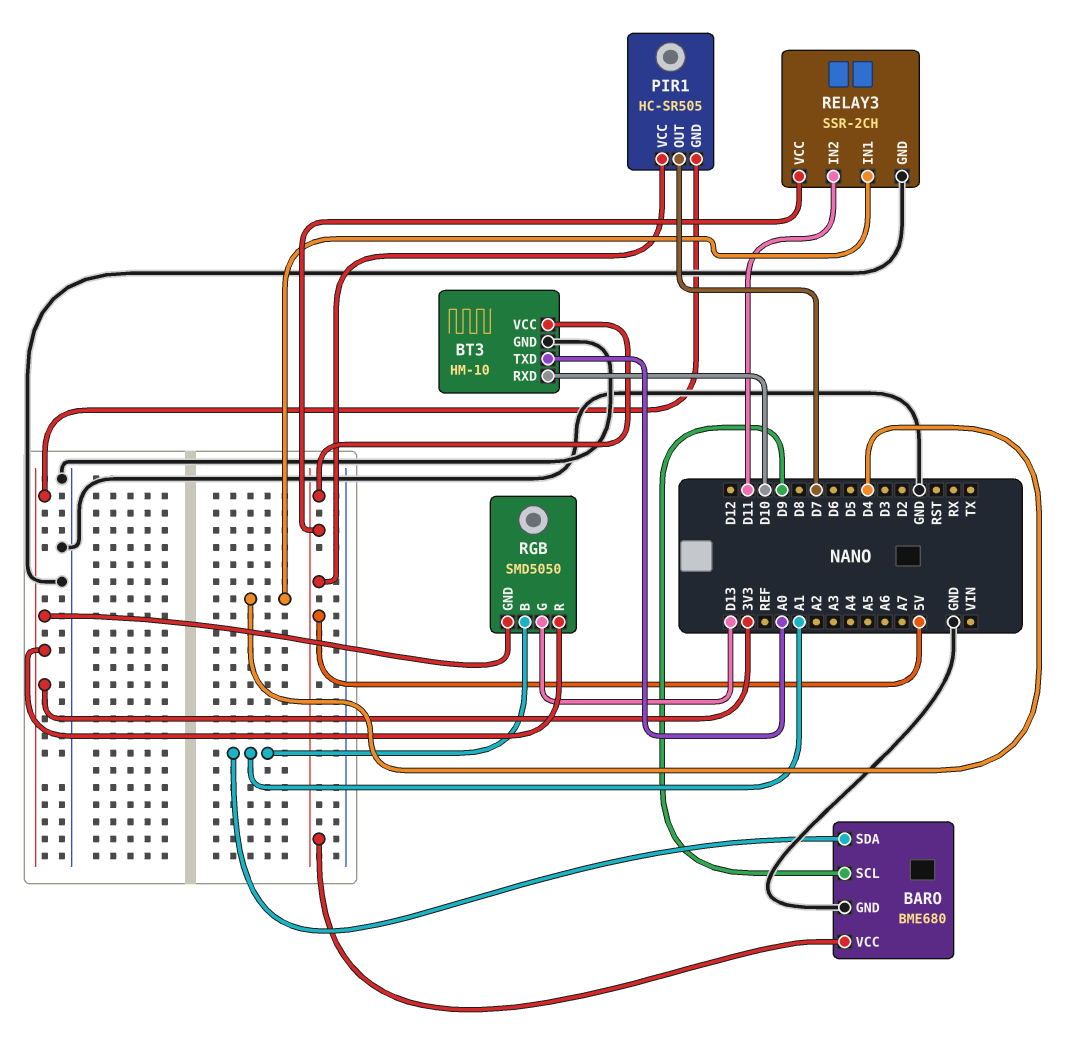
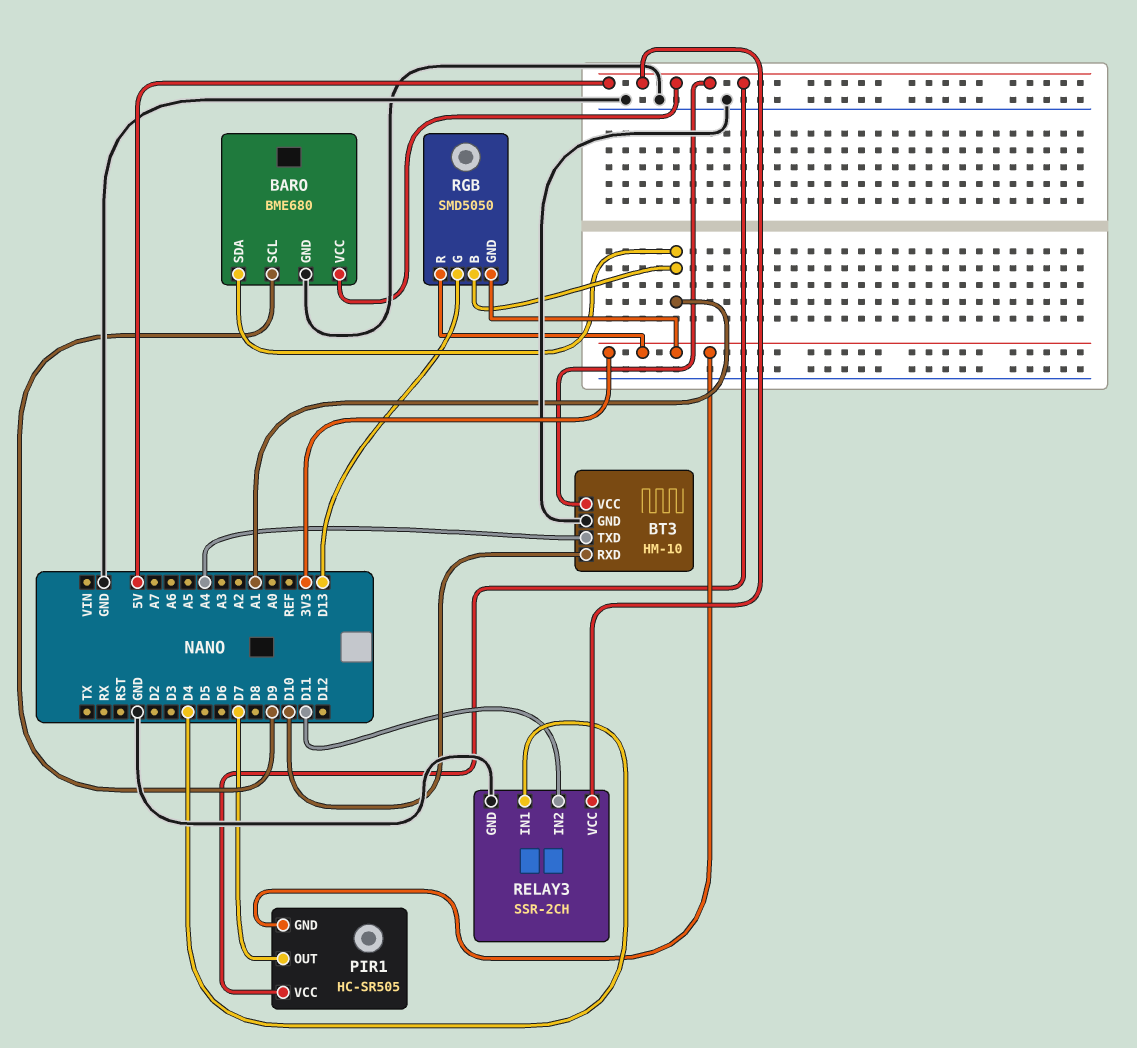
BT3 pin TXD: A0 -> A4

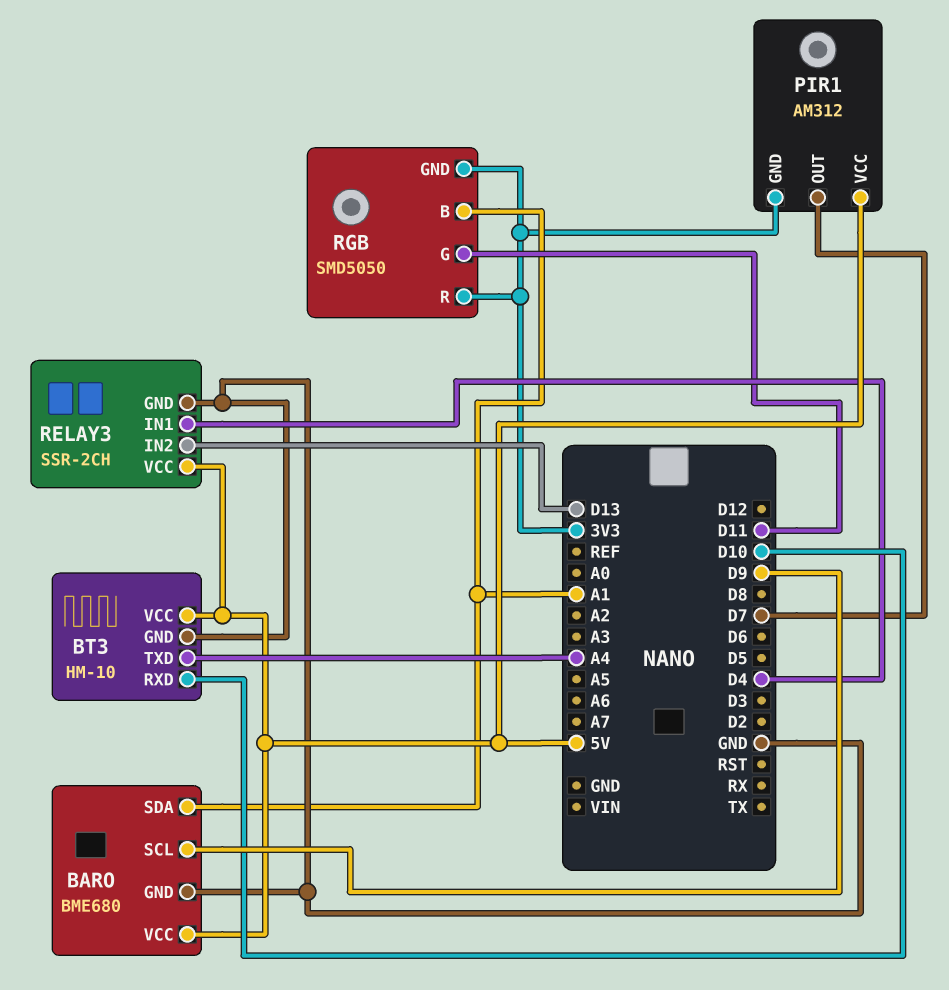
PIR1: HC-SR505 -> AM312
RELAY3 pin IN2: D11 -> D13
RGB pin G: D13 -> D11

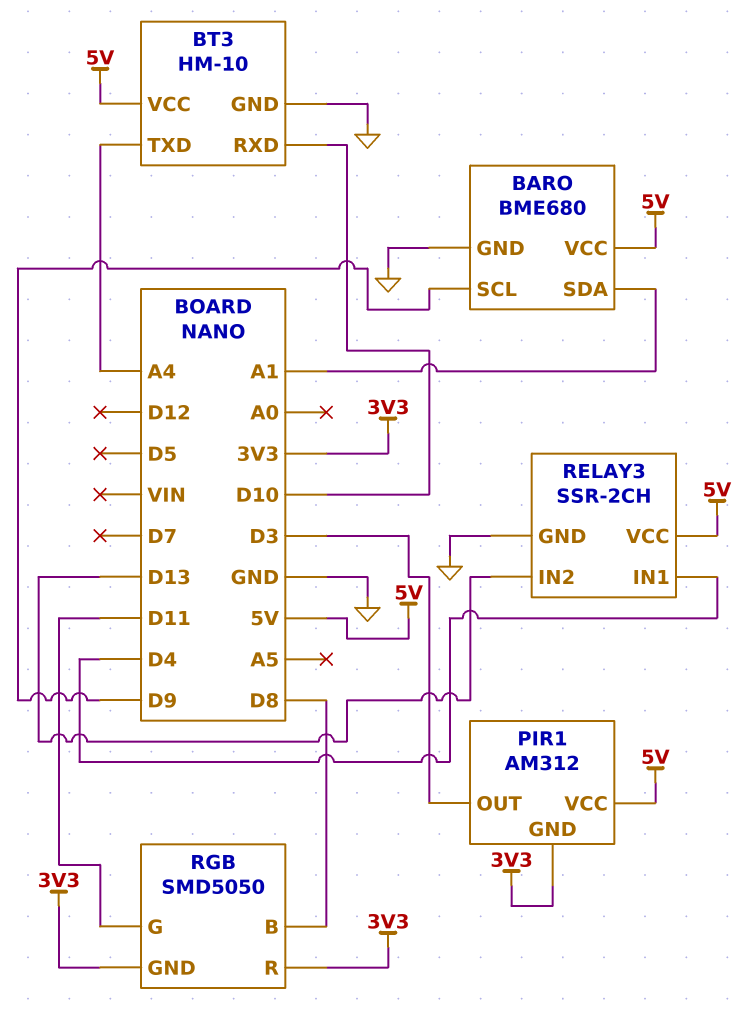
PIR1 pin OUT: D7 -> D3
RGB pin B: A1 -> D8

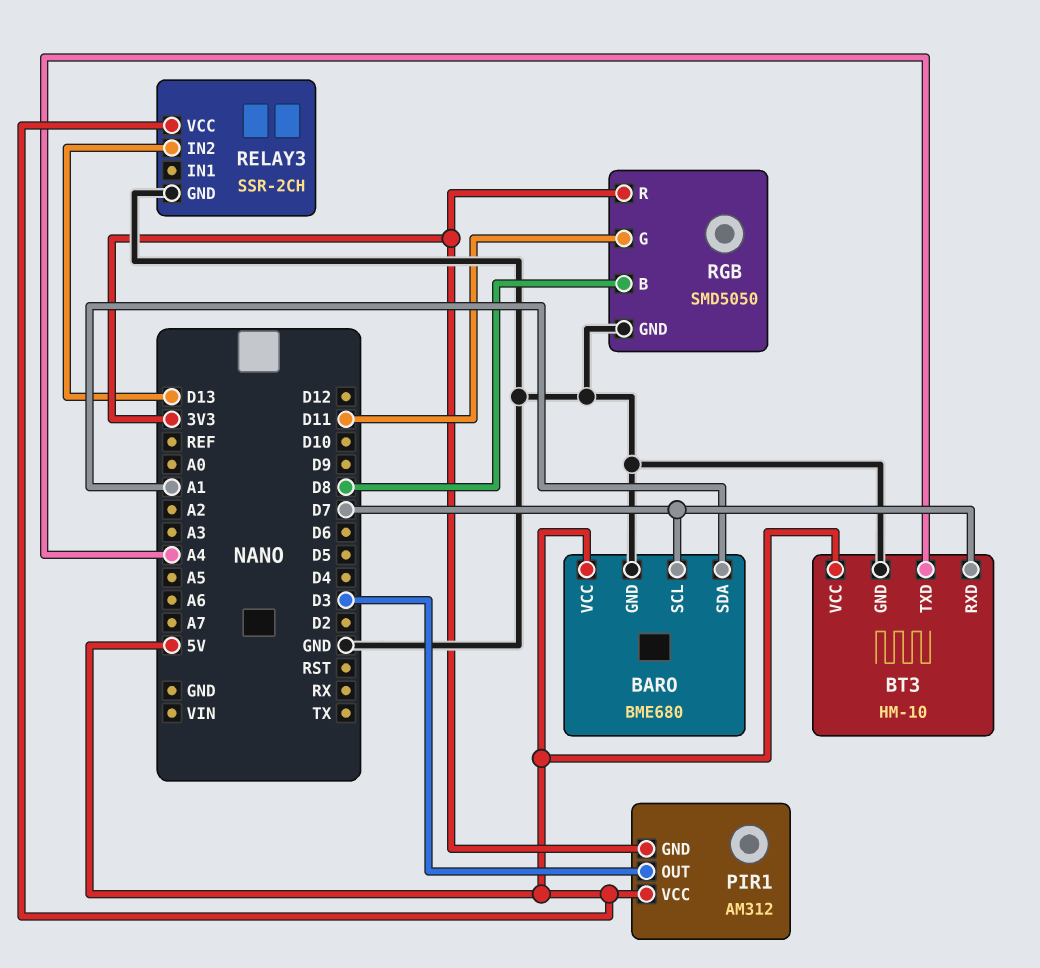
BARO pin SCL: D9 -> D7
BT3 pin RXD: D10 -> D7
RELAY3 pin IN1: D4 -> none
RGB pin GND: 3V3 -> GND

